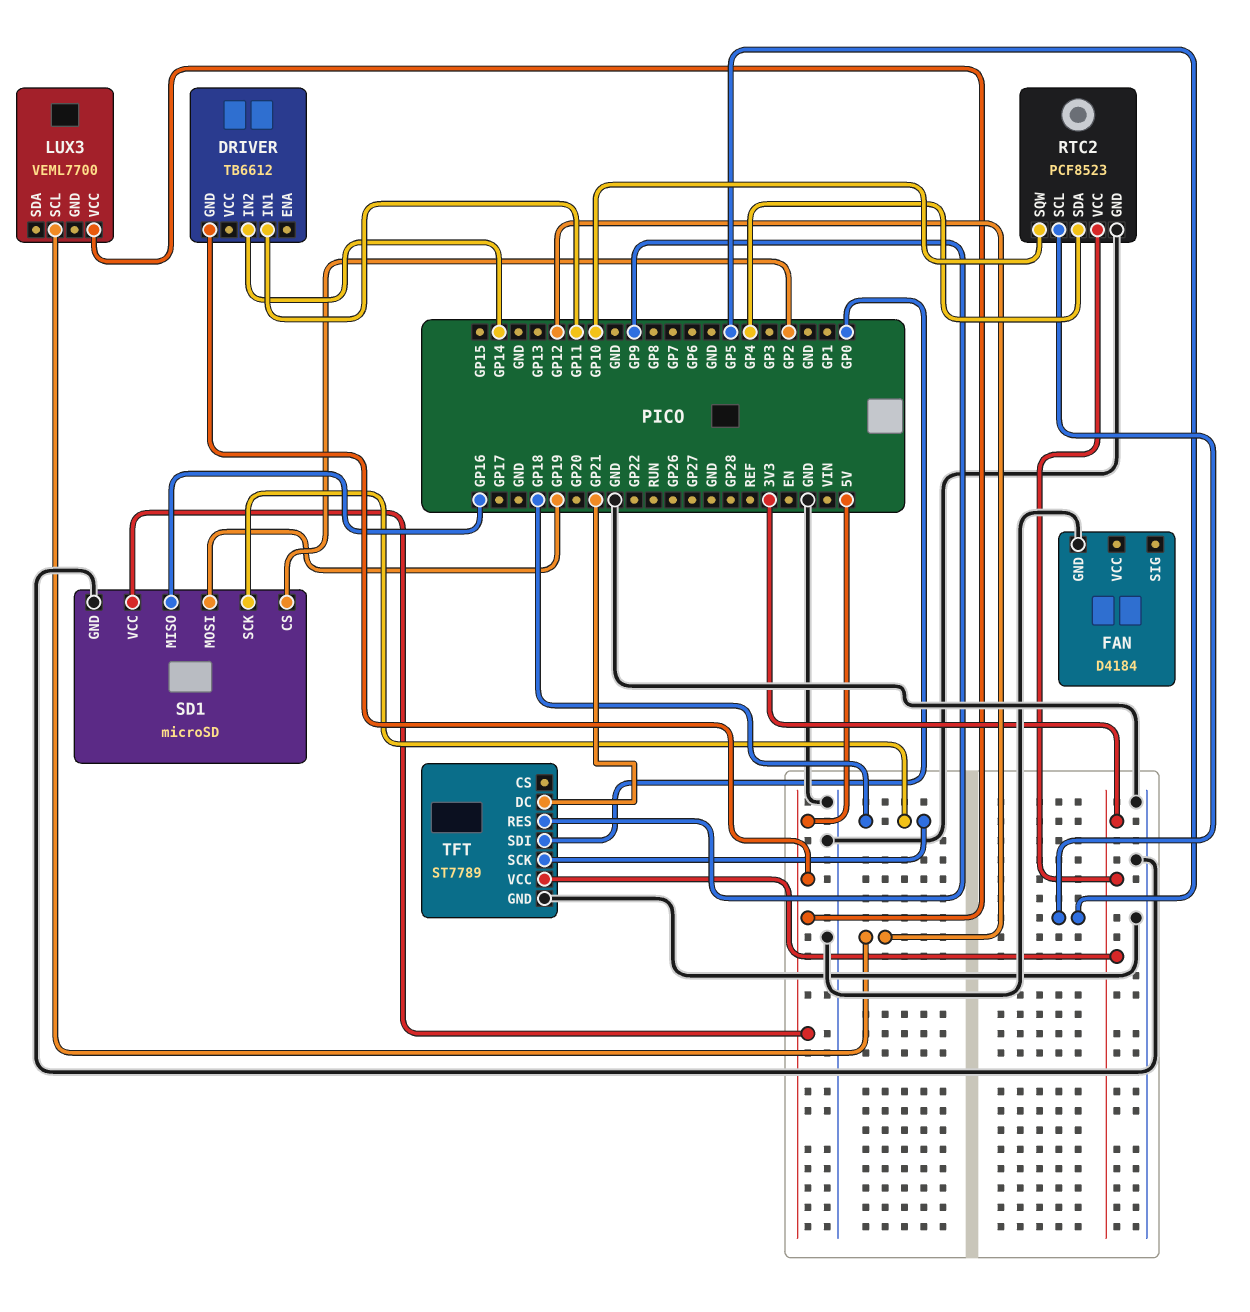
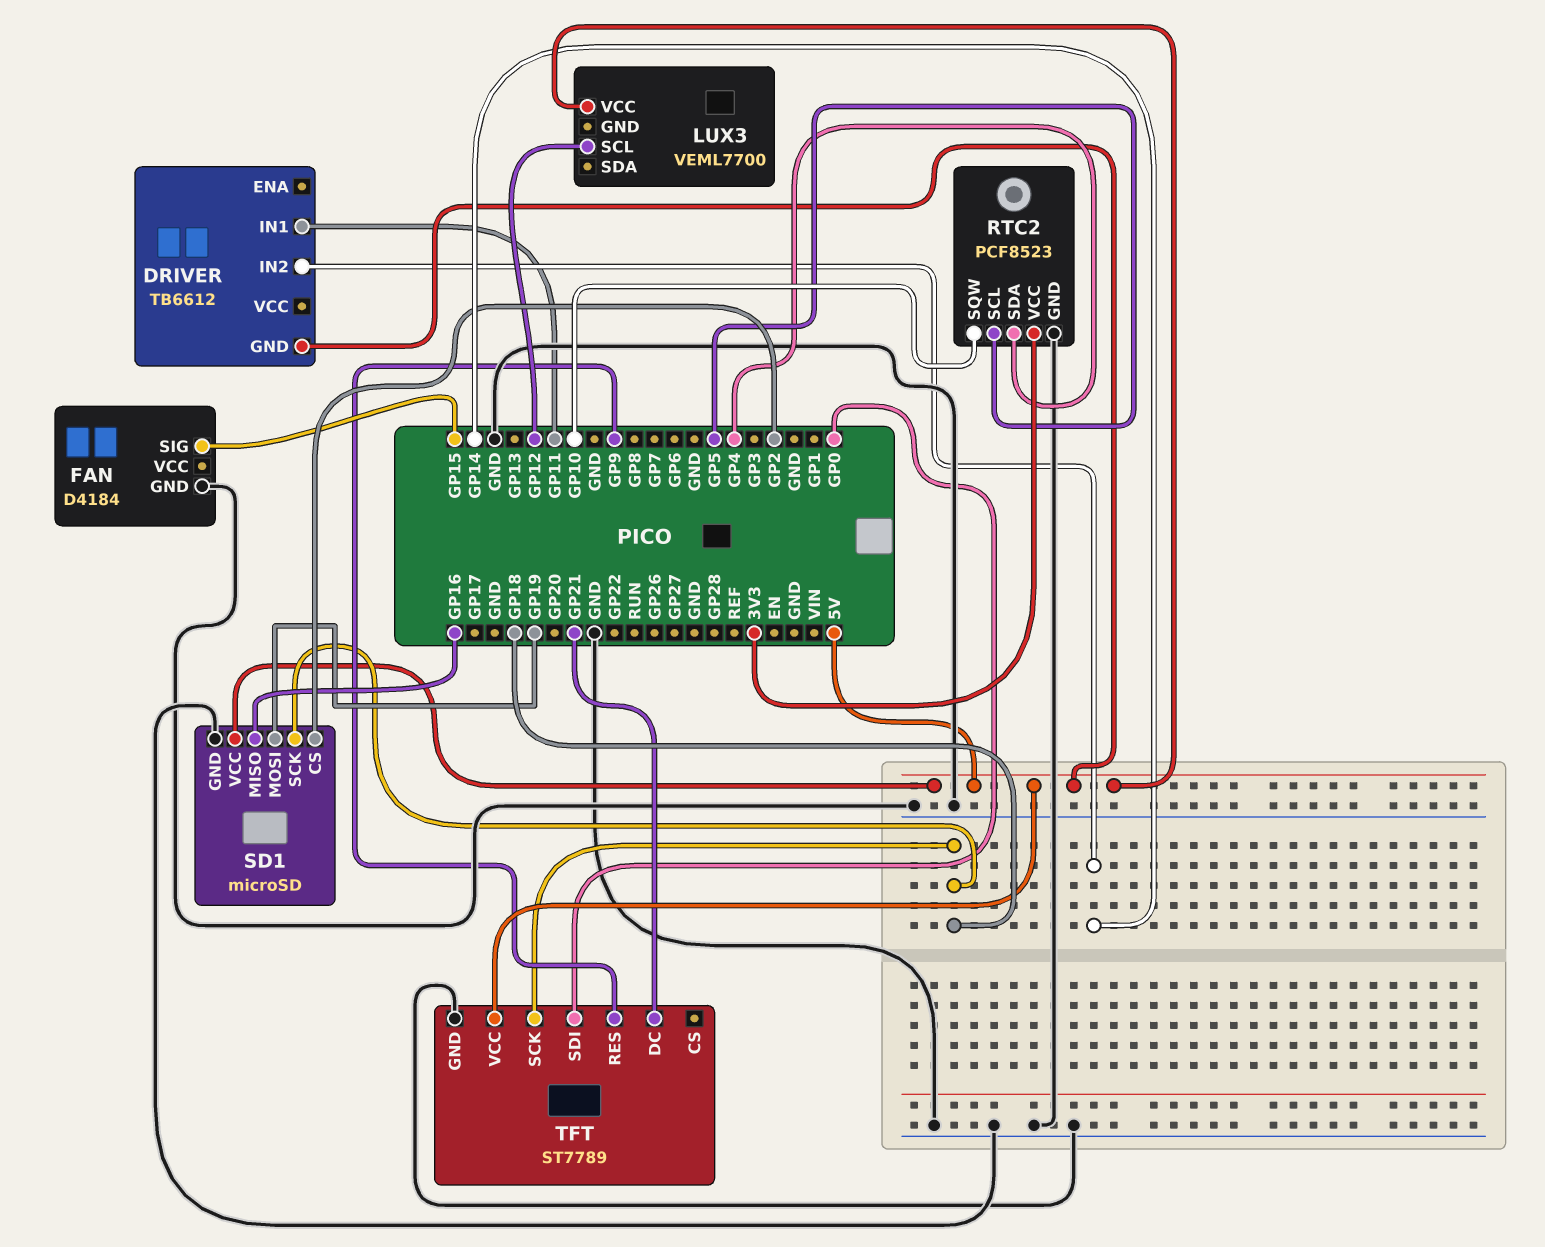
FAN pin SIG: none -> GP15
TFT pin VCC: 3V3 -> 5V

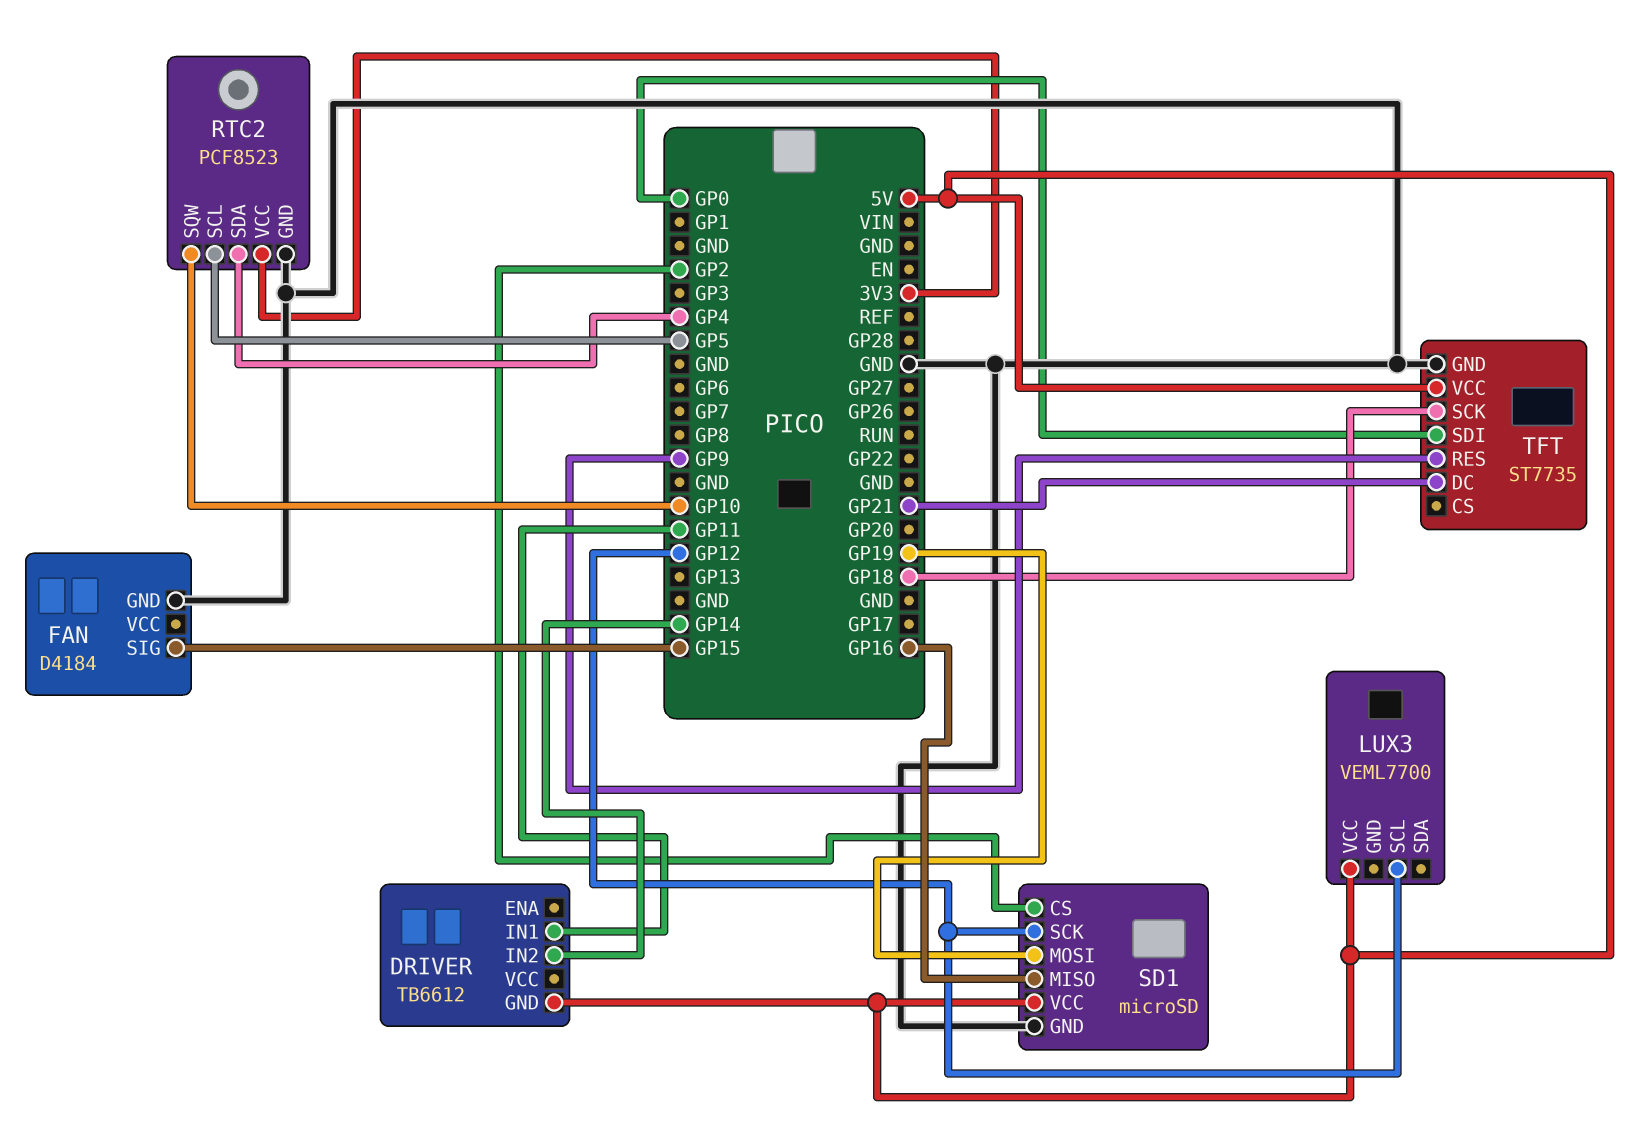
SD1 pin SCK: GP18 -> GP12
TFT: ST7789 -> ST7735

